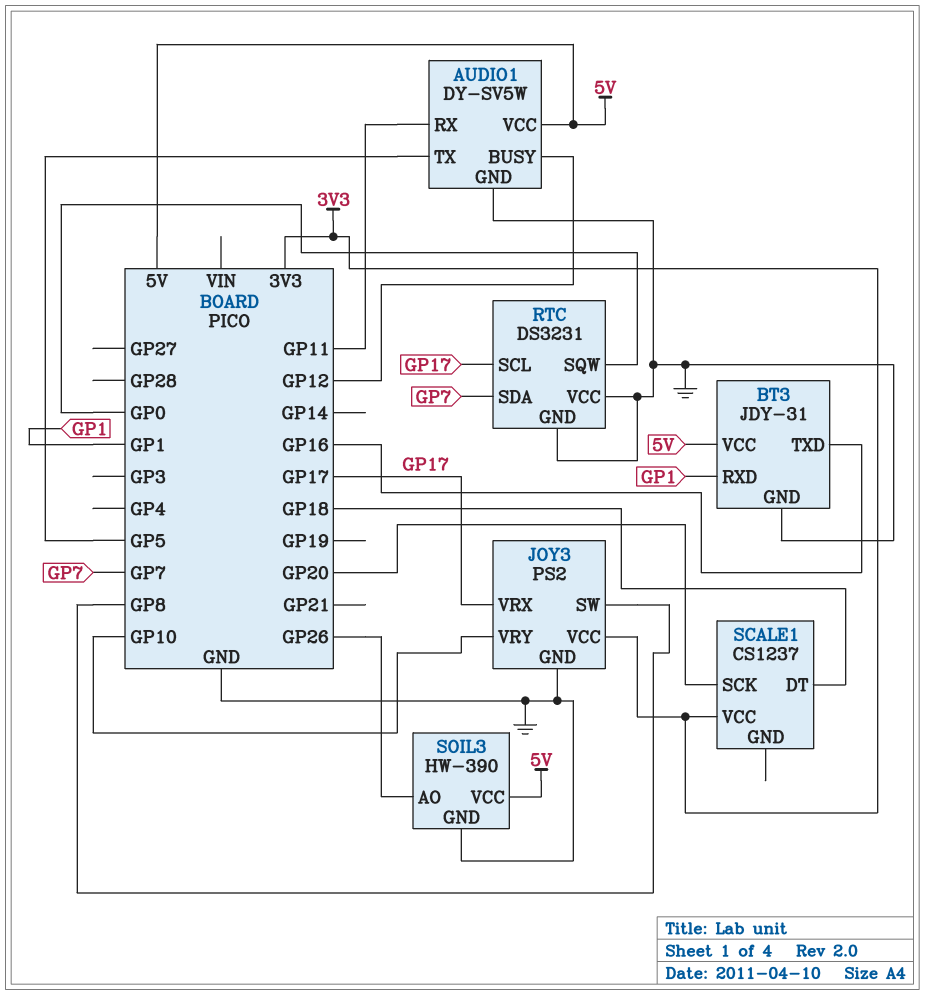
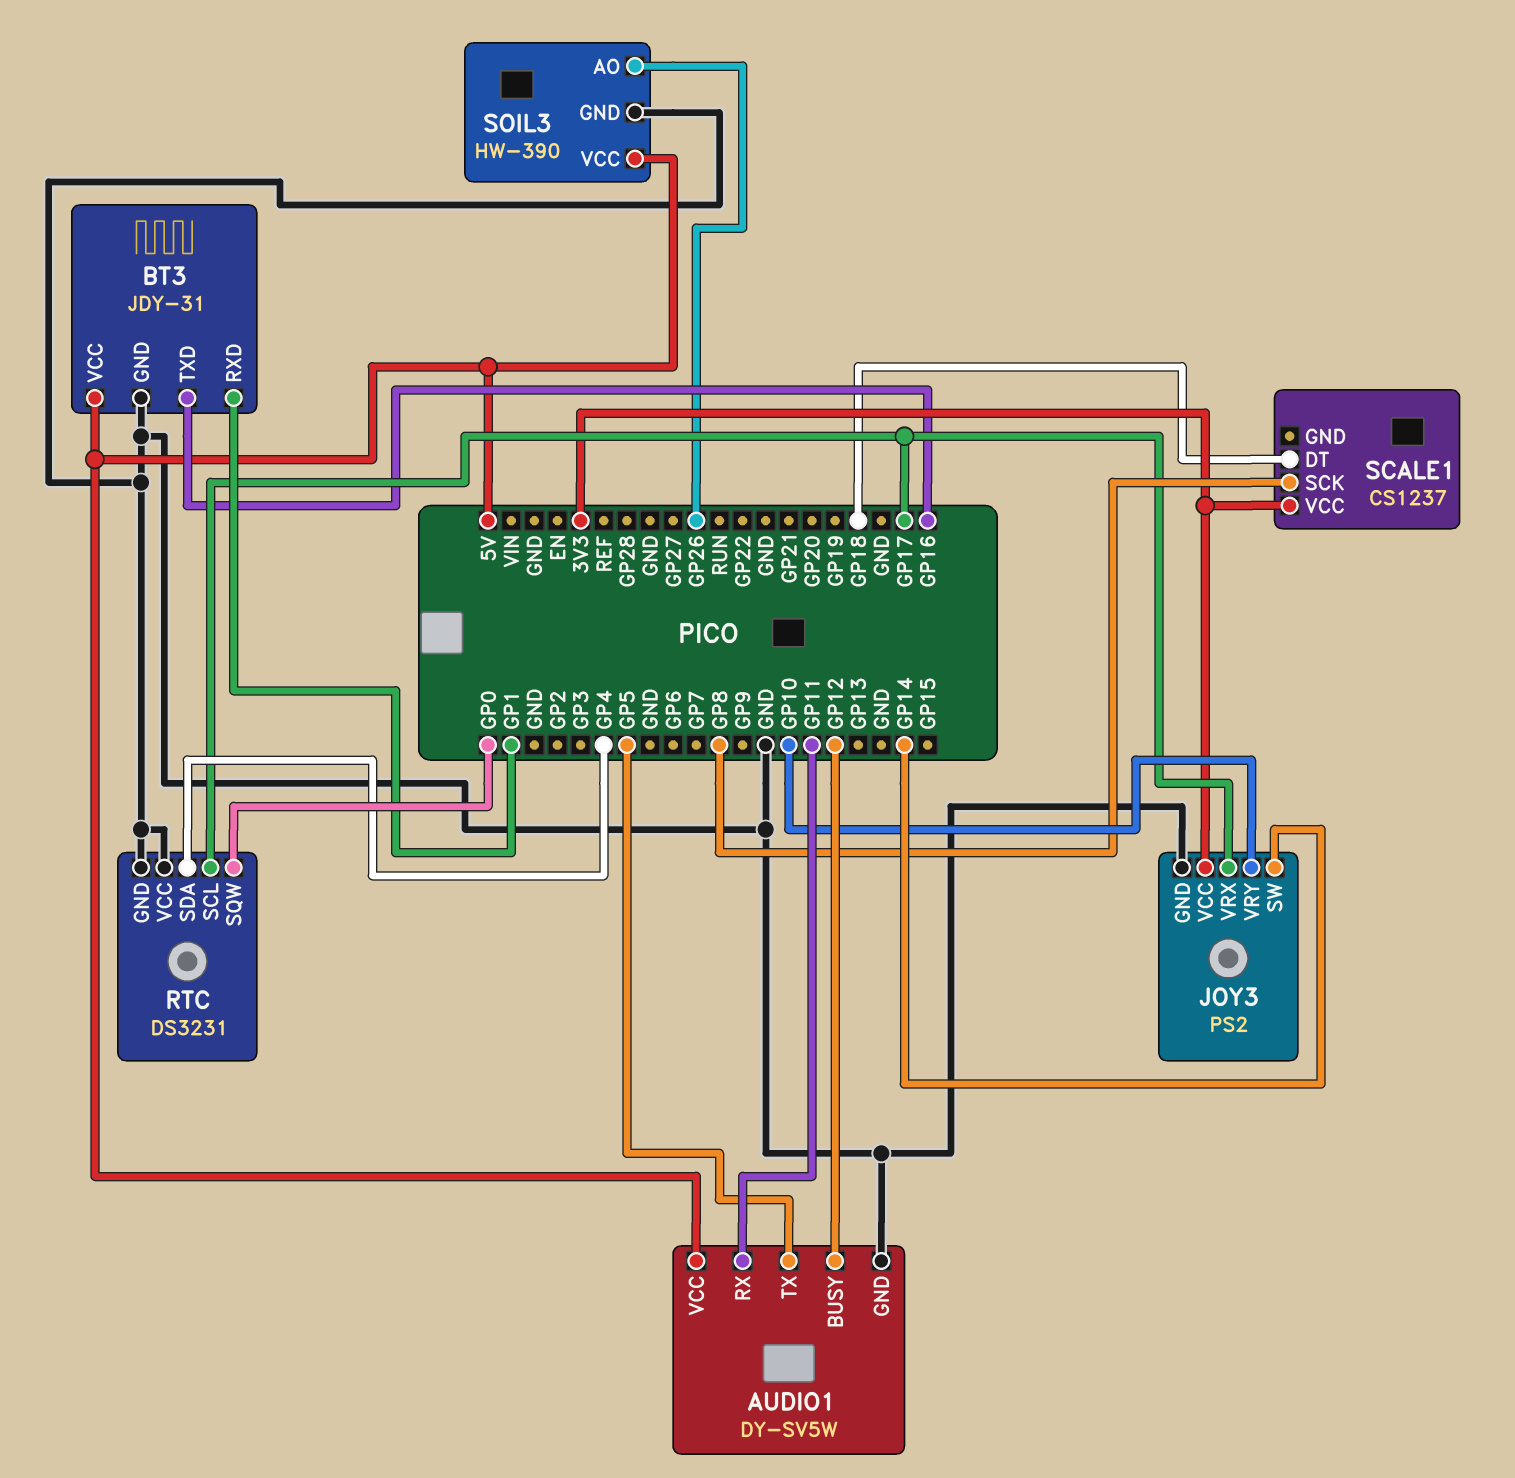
JOY3 pin SW: GP8 -> GP14
RTC pin SDA: GP7 -> GP4
SCALE1 pin SCK: GP20 -> GP8

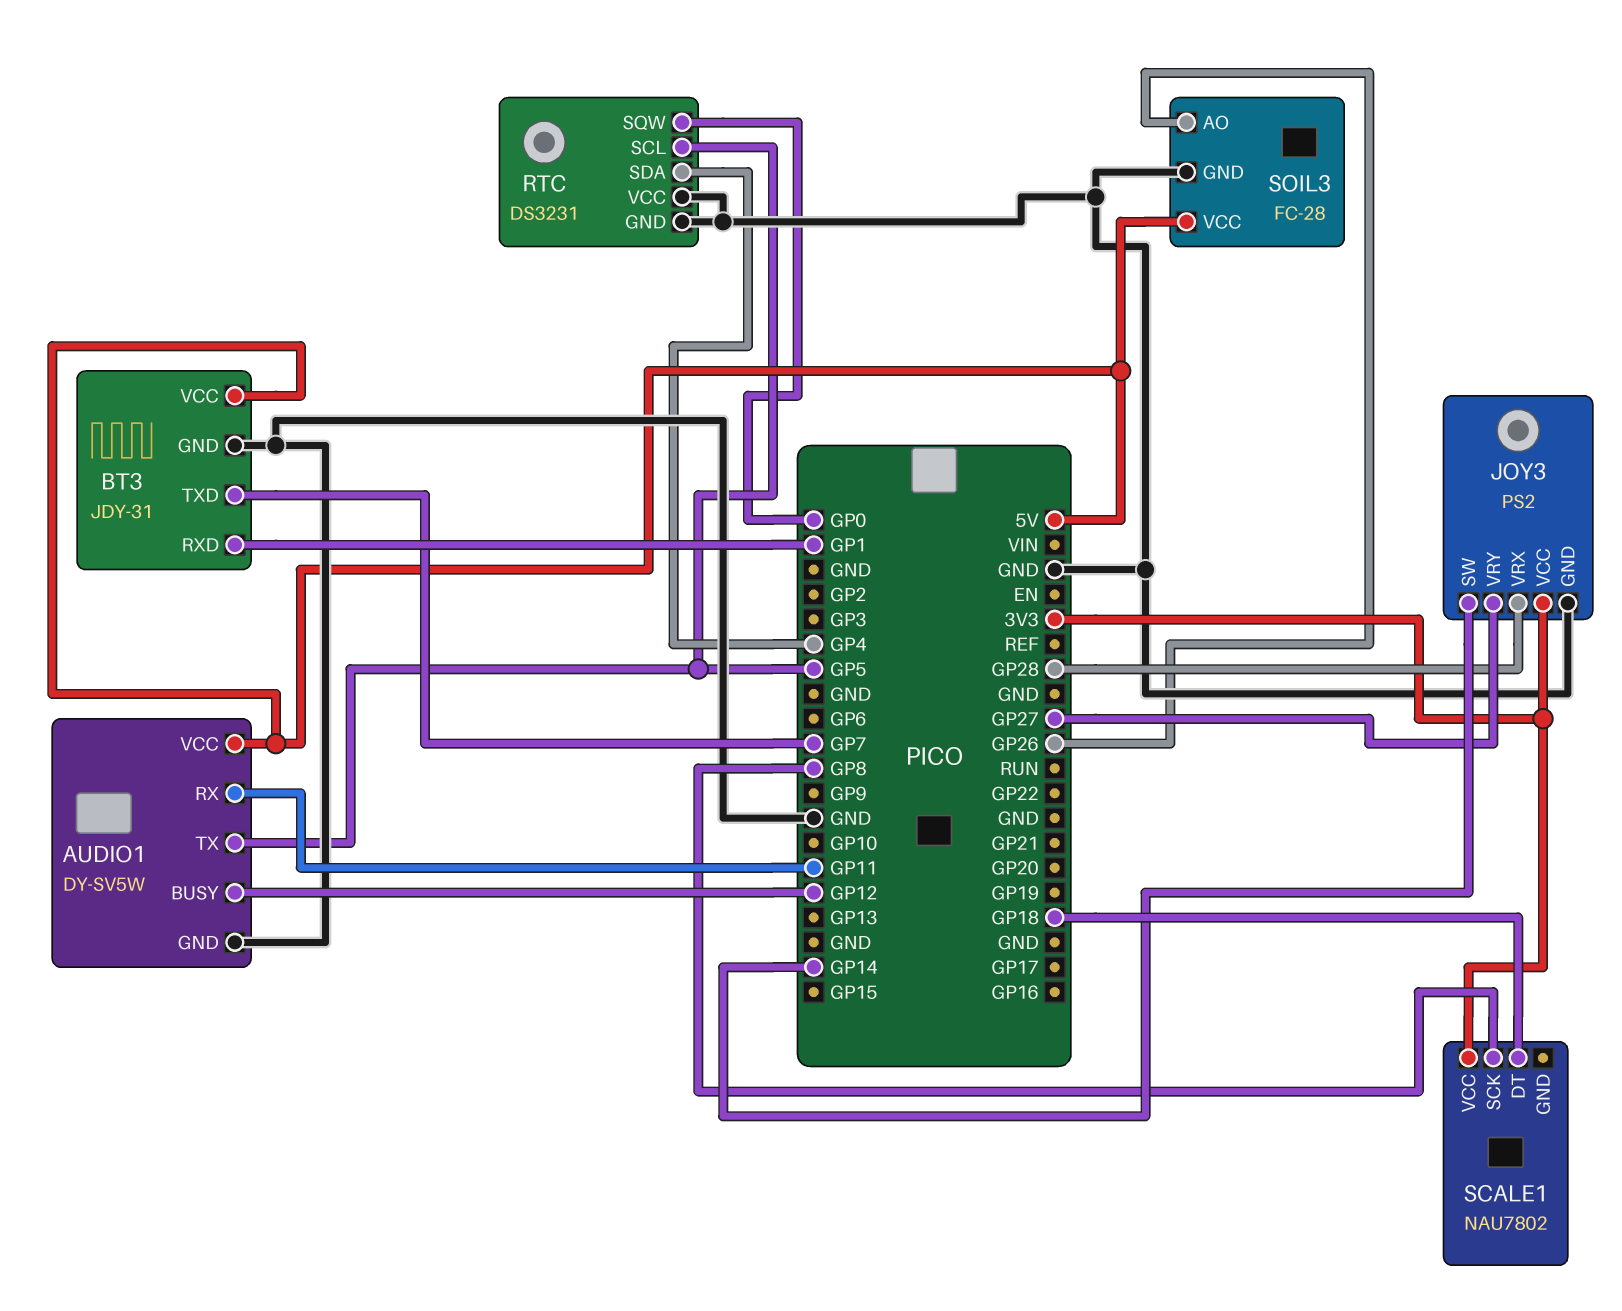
BT3 pin TXD: GP16 -> GP7
JOY3 pin VRX: GP17 -> GP28
JOY3 pin VRY: GP10 -> GP27
RTC pin SCL: GP17 -> GP5
SCALE1: CS1237 -> NAU7802
SOIL3: HW-390 -> FC-28

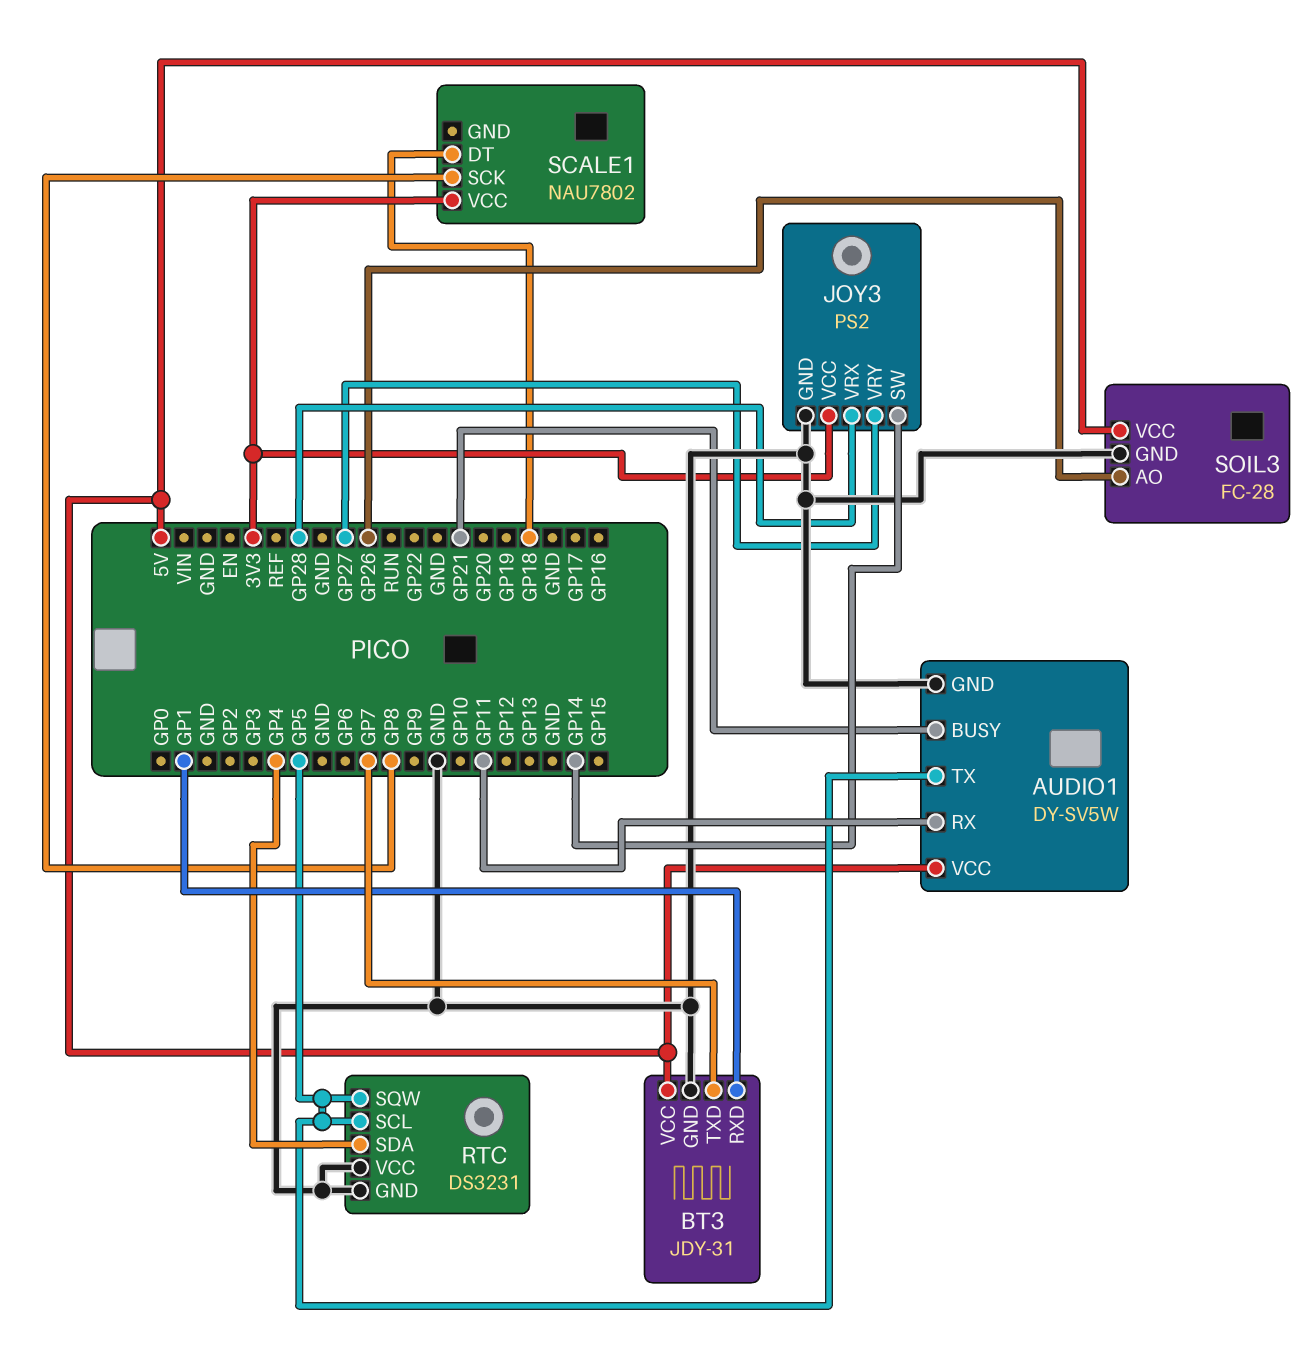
AUDIO1 pin BUSY: GP12 -> GP21
RTC pin SQW: GP0 -> GP5

